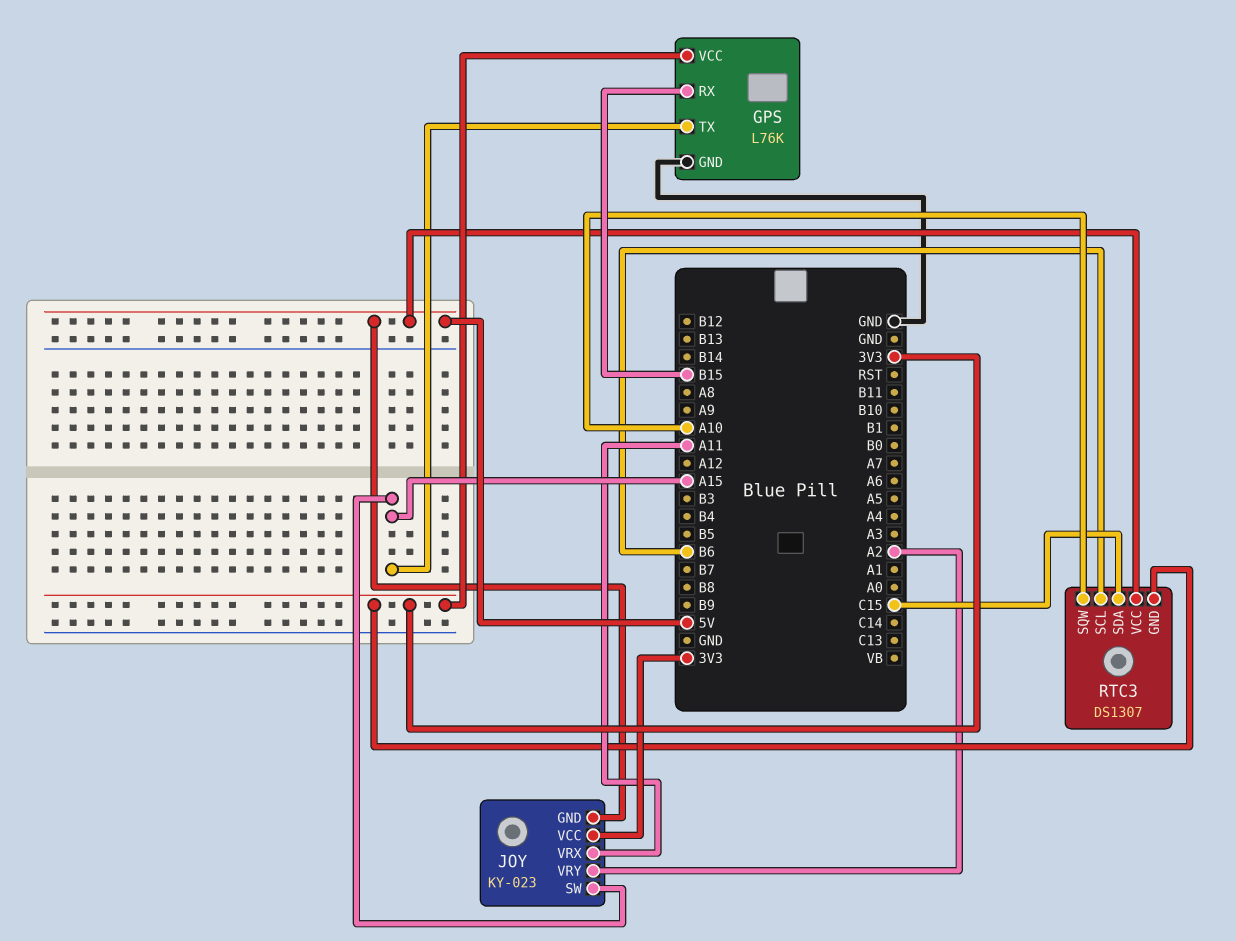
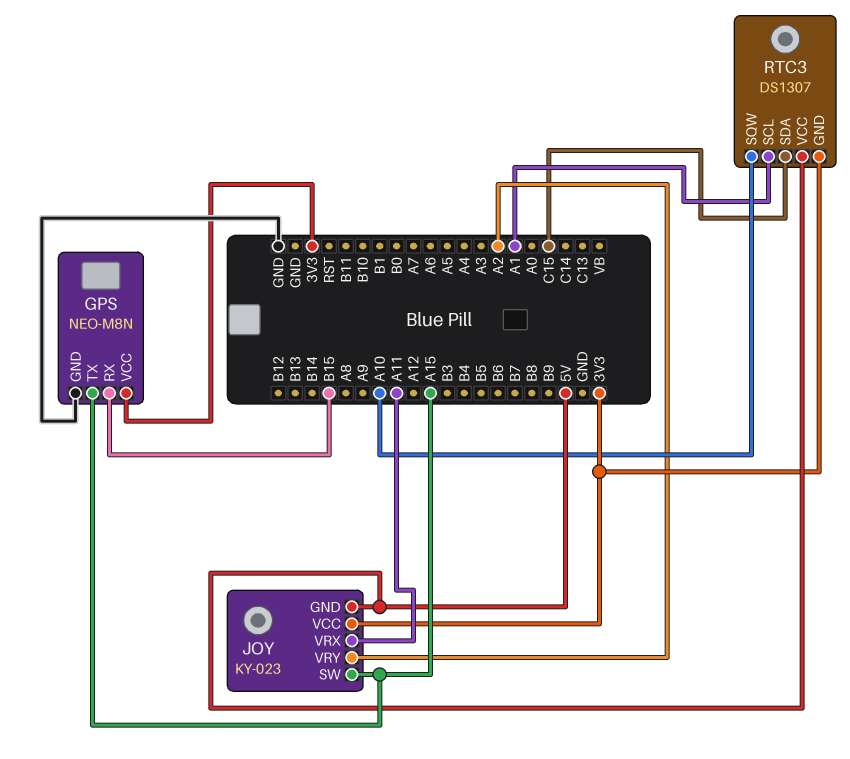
GPS: L76K -> NEO-M8N
RTC3 pin SCL: B6 -> A1

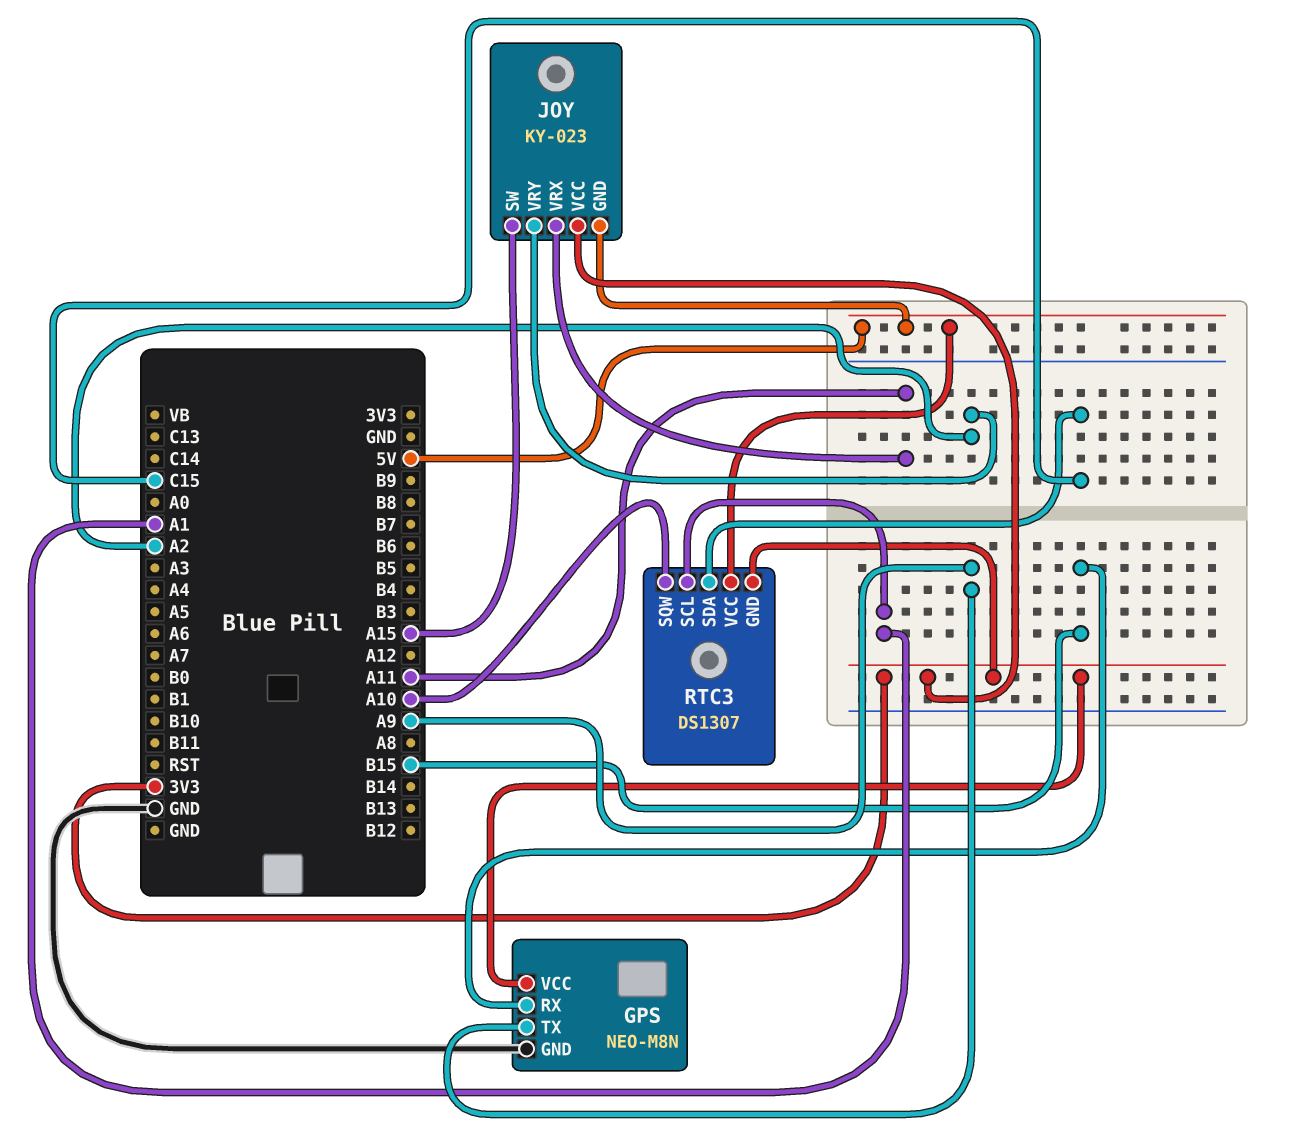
GPS pin TX: A15 -> A9

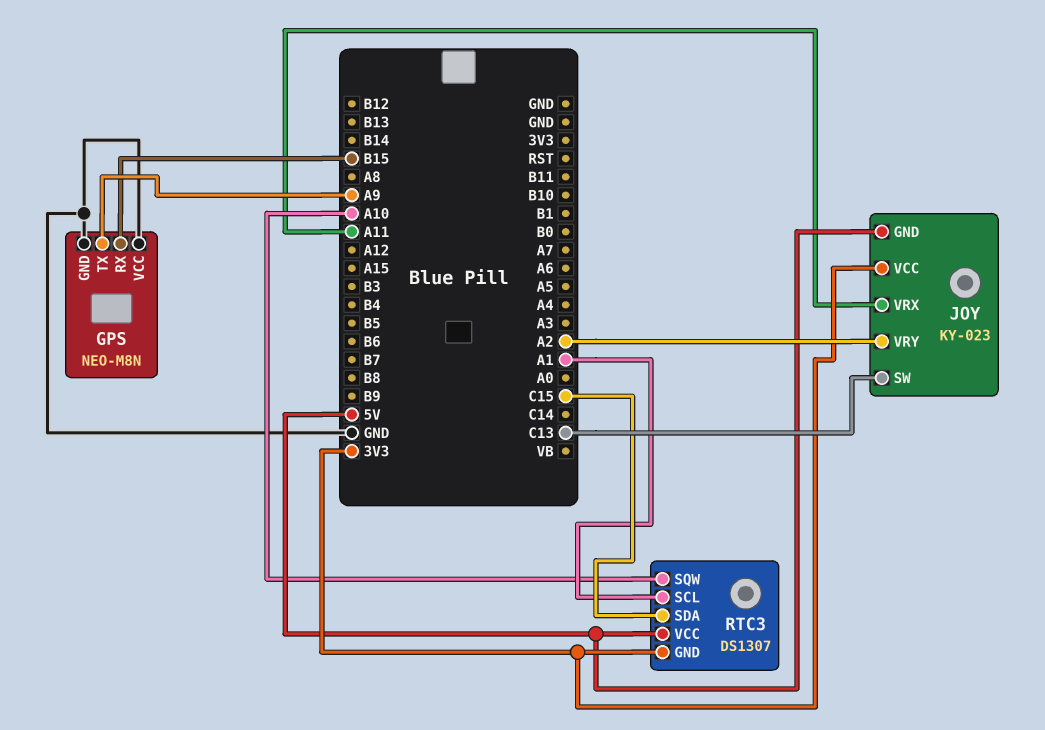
GPS pin VCC: 3V3 -> GND
JOY pin SW: A15 -> C13

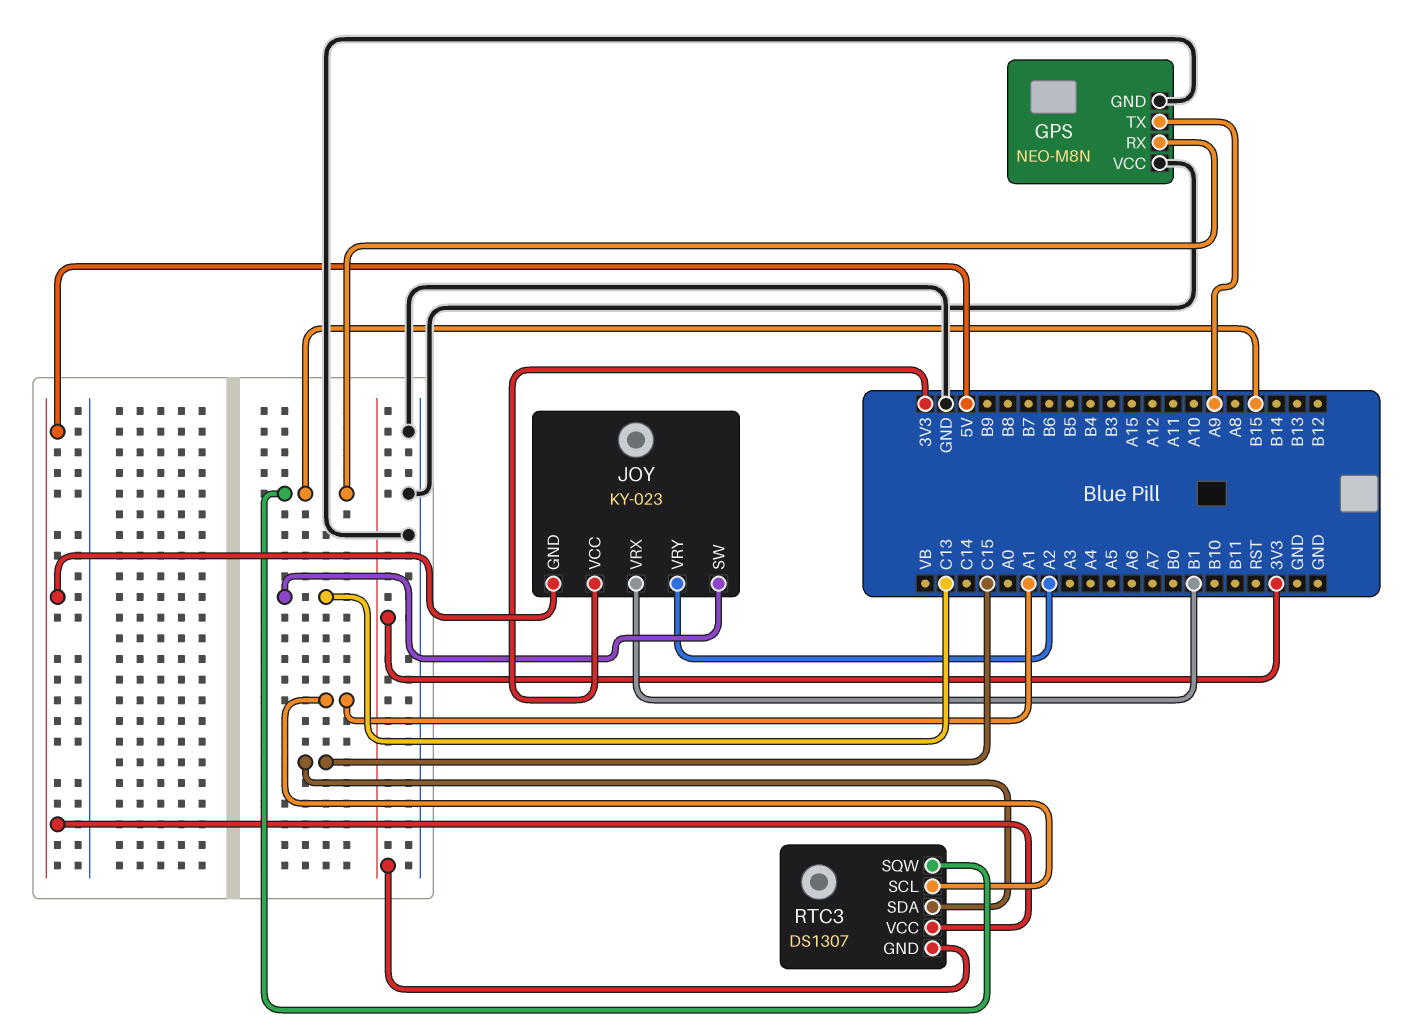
JOY pin VRX: A11 -> B1
RTC3 pin SQW: A10 -> B15

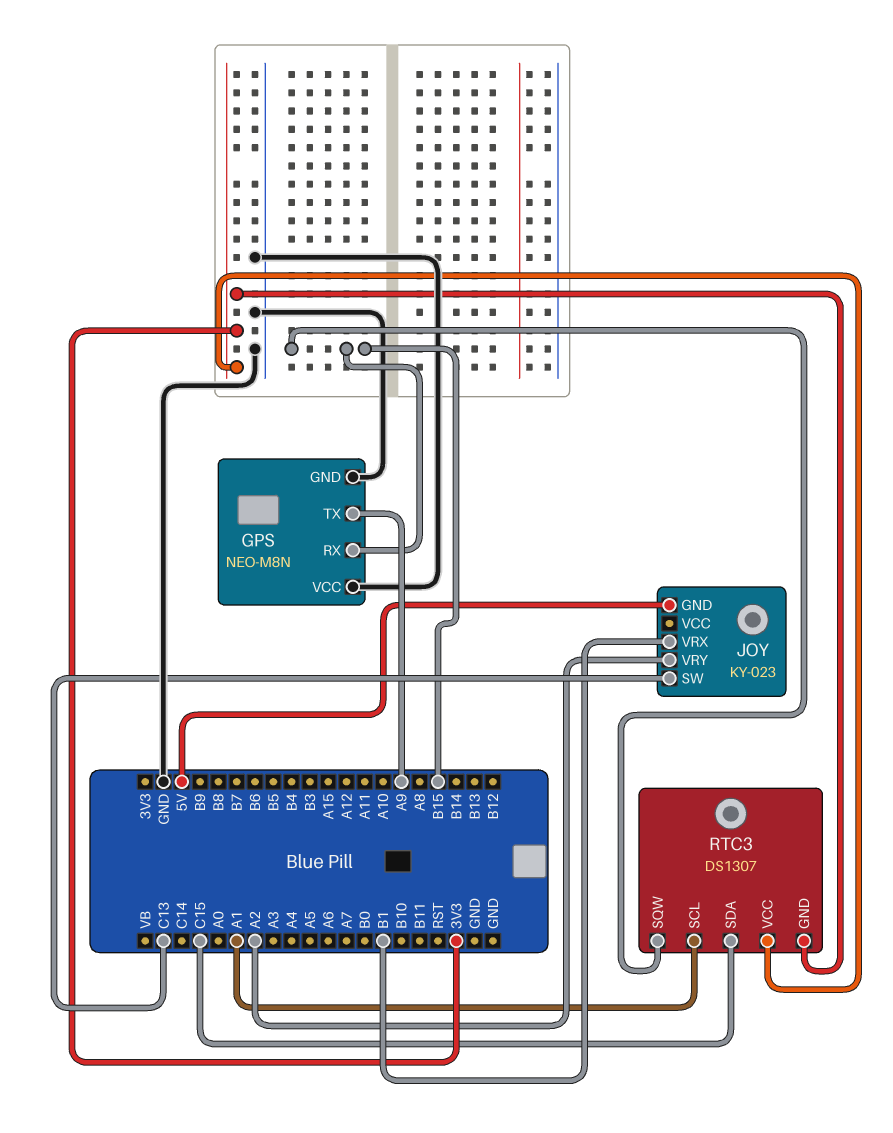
JOY pin VCC: 3V3 -> none
RTC3 pin VCC: 5V -> 3V3

